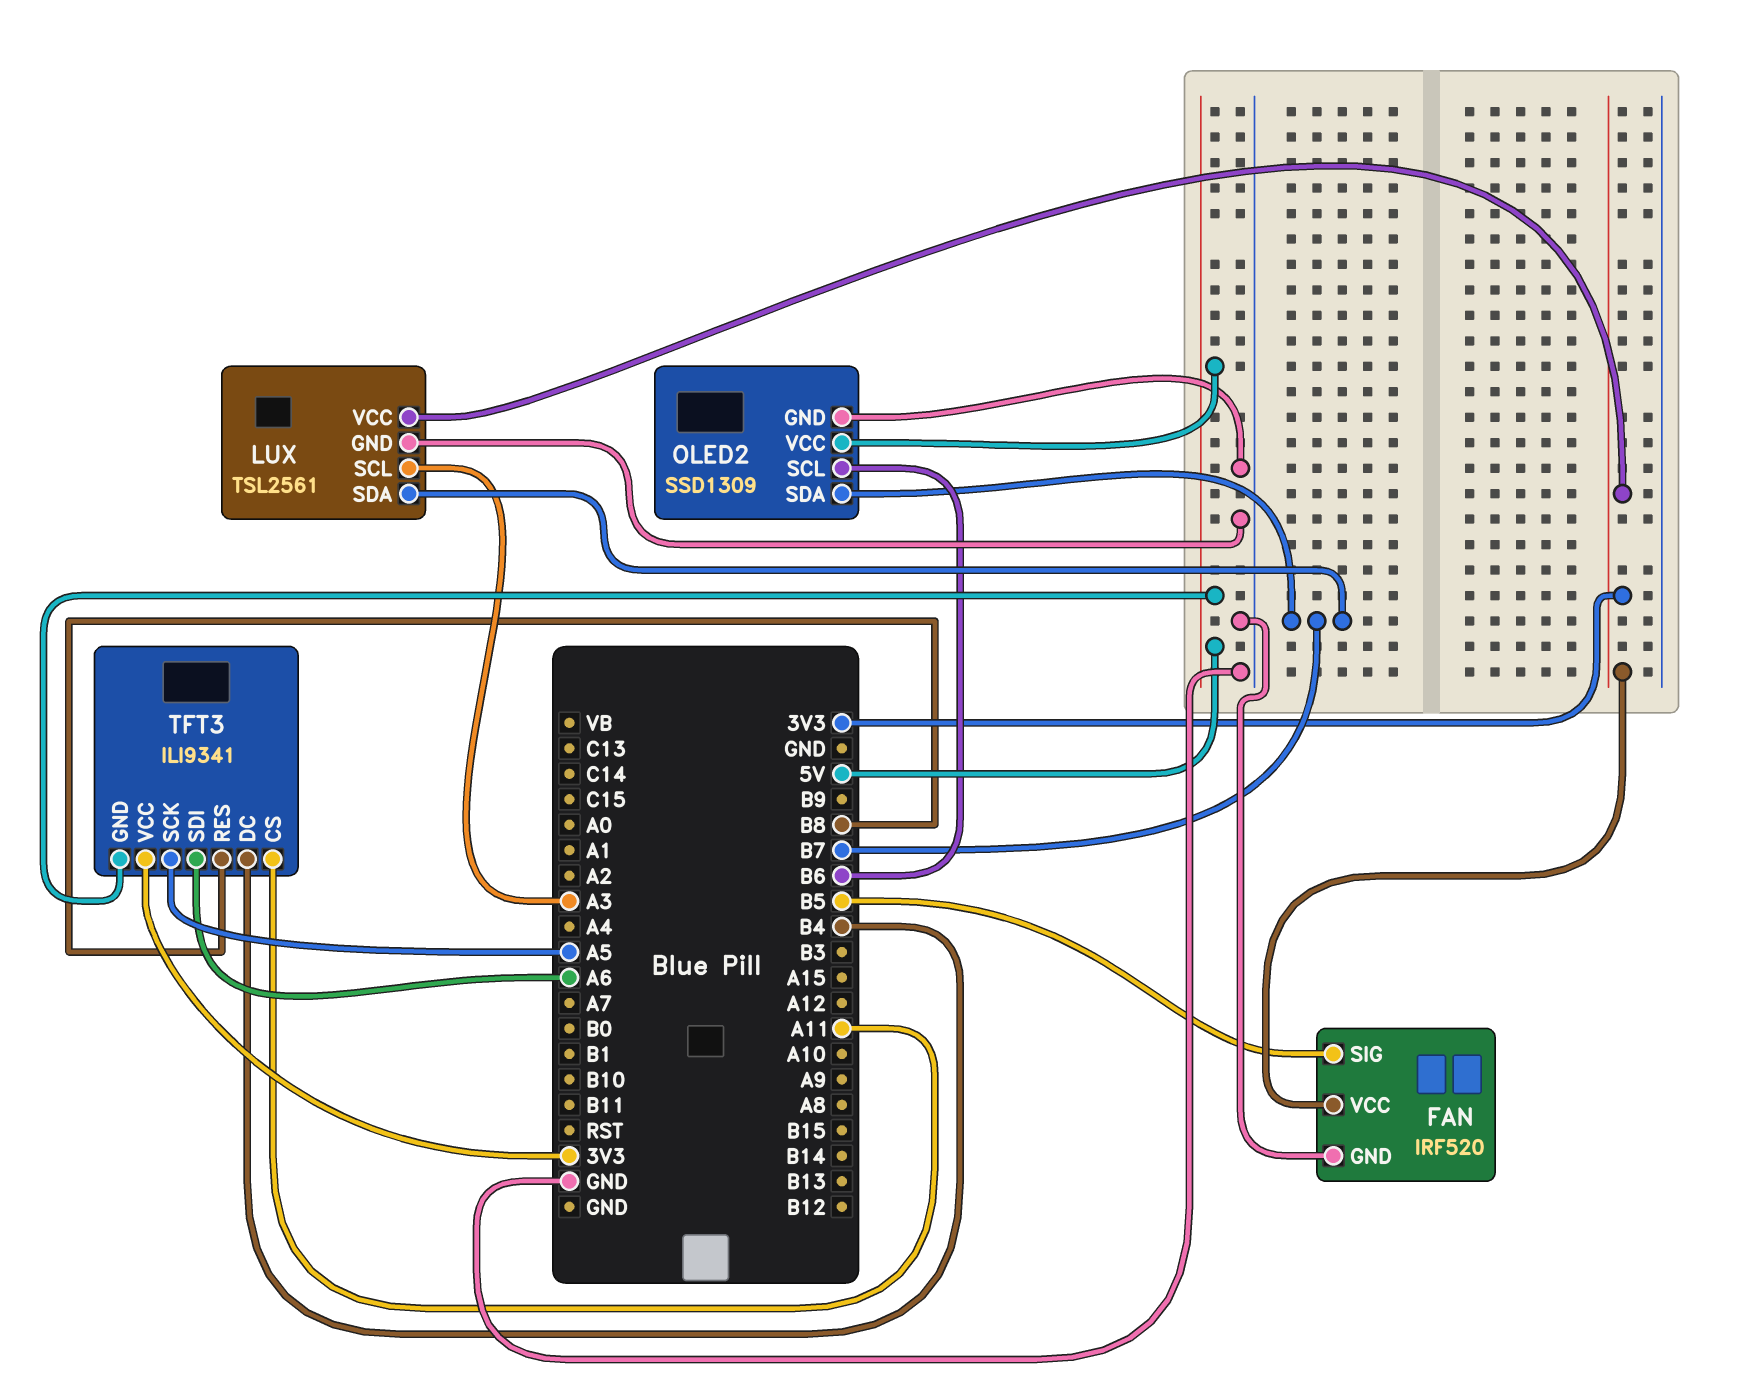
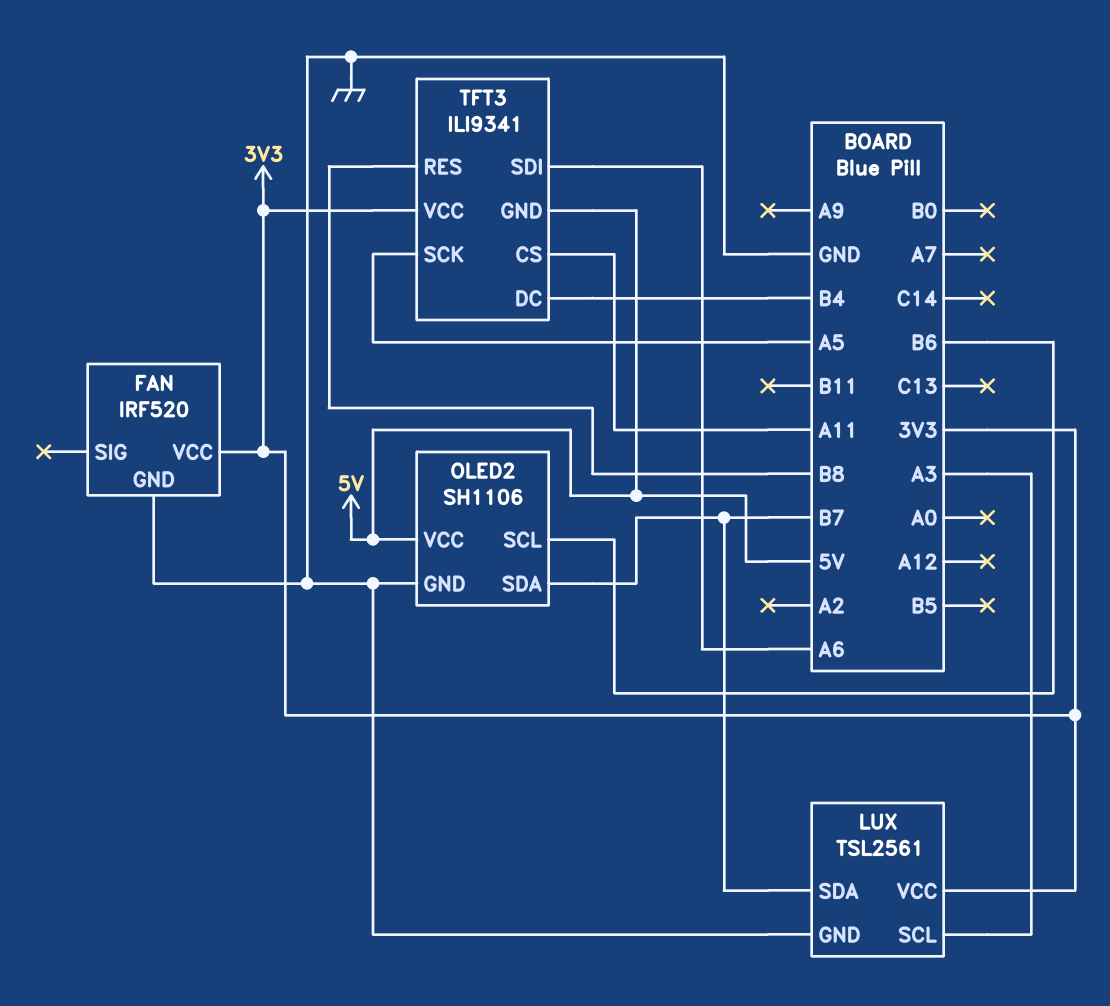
FAN pin SIG: B5 -> none
OLED2: SSD1309 -> SH1106

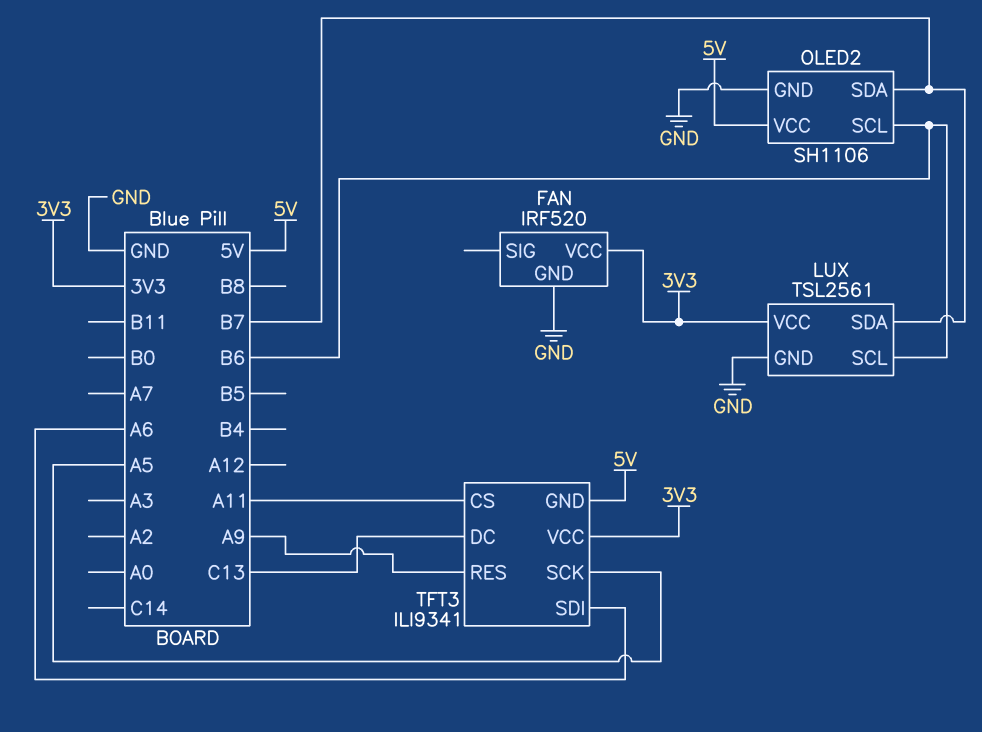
LUX pin SCL: A3 -> B6
TFT3 pin DC: B4 -> C13
TFT3 pin RES: B8 -> A9

